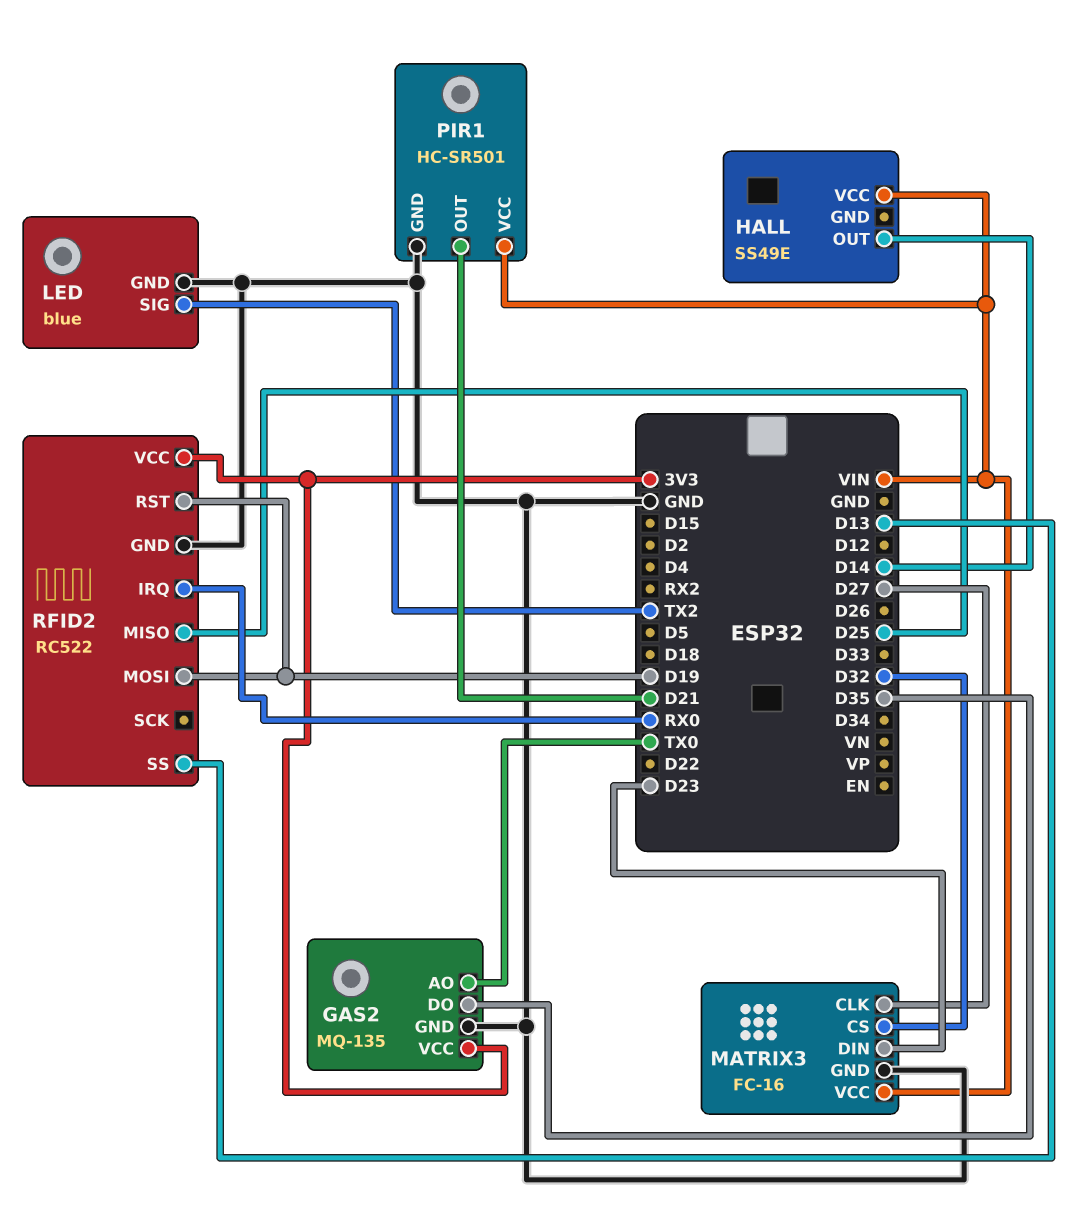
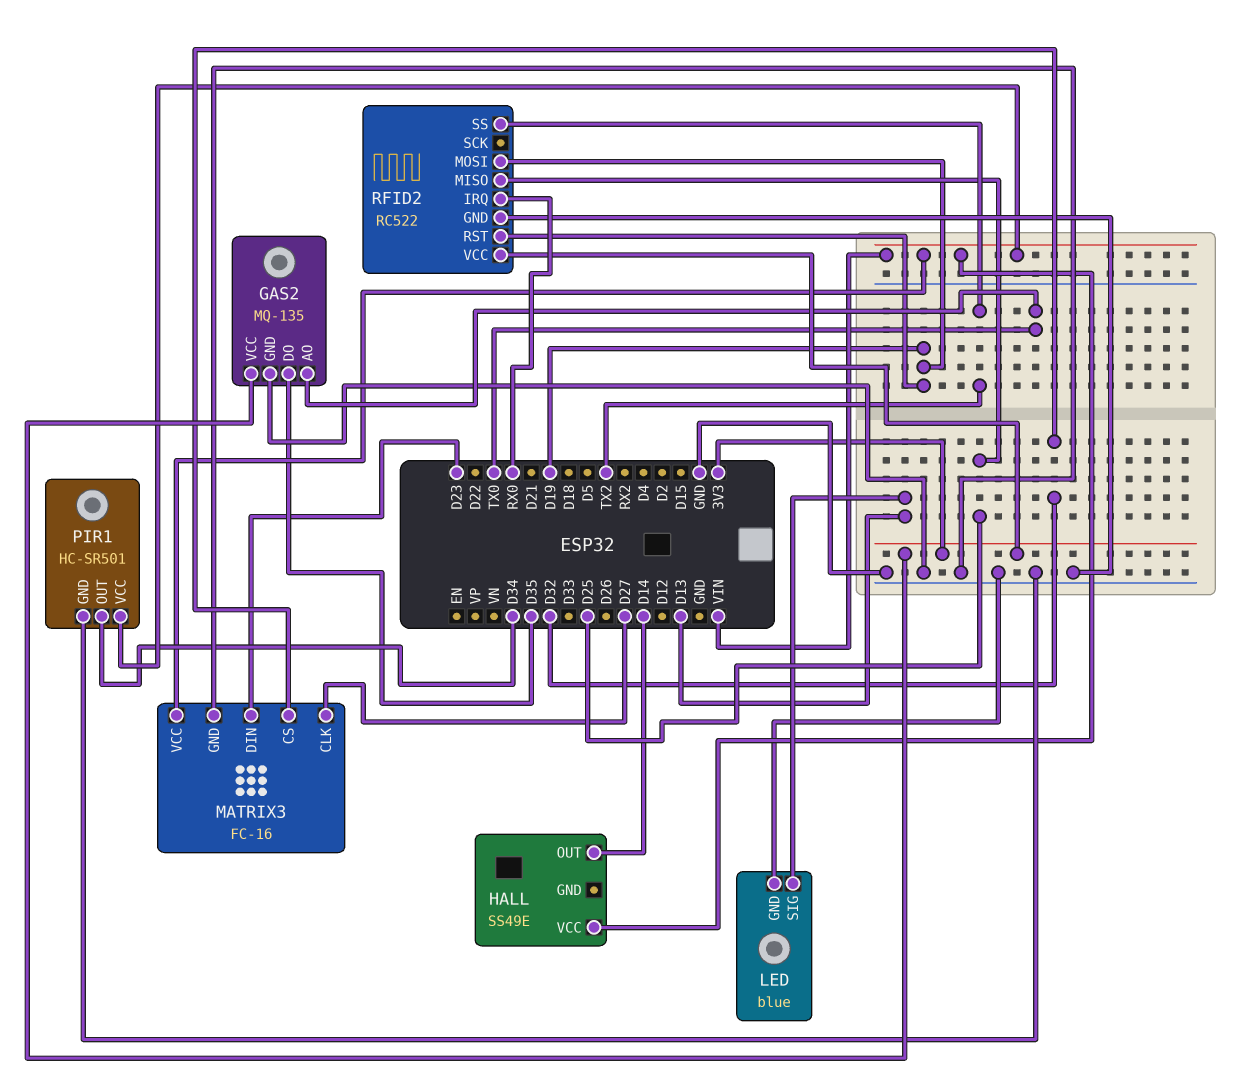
LED pin SIG: TX2 -> D13
PIR1 pin OUT: D21 -> D34
RFID2 pin SS: D13 -> TX2

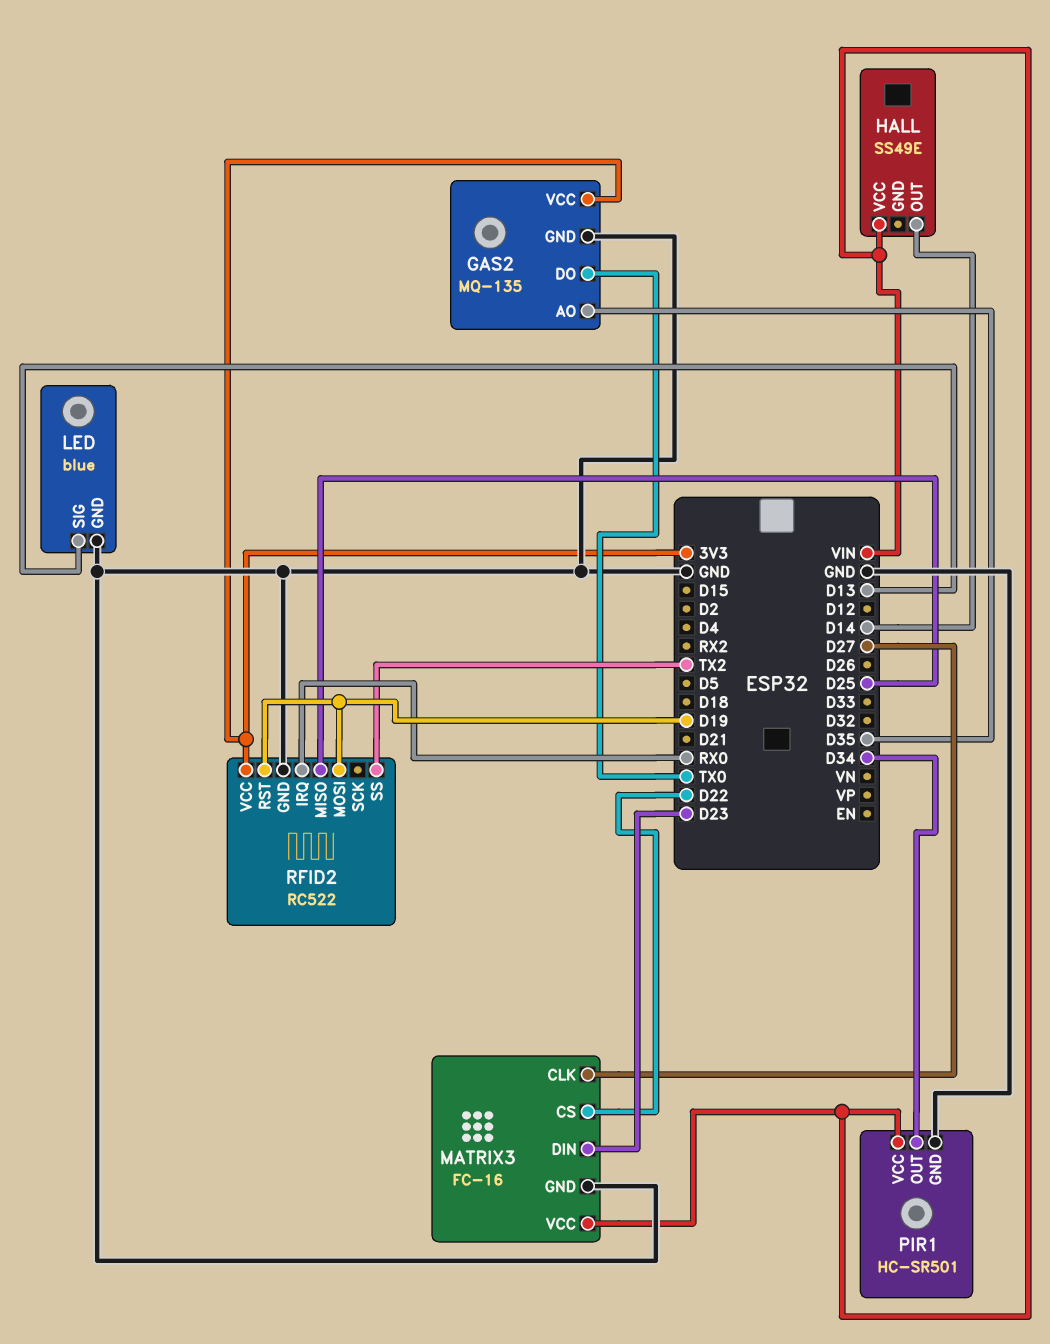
GAS2 pin AO: TX0 -> D35
GAS2 pin DO: D35 -> TX0
MATRIX3 pin CS: D32 -> D22

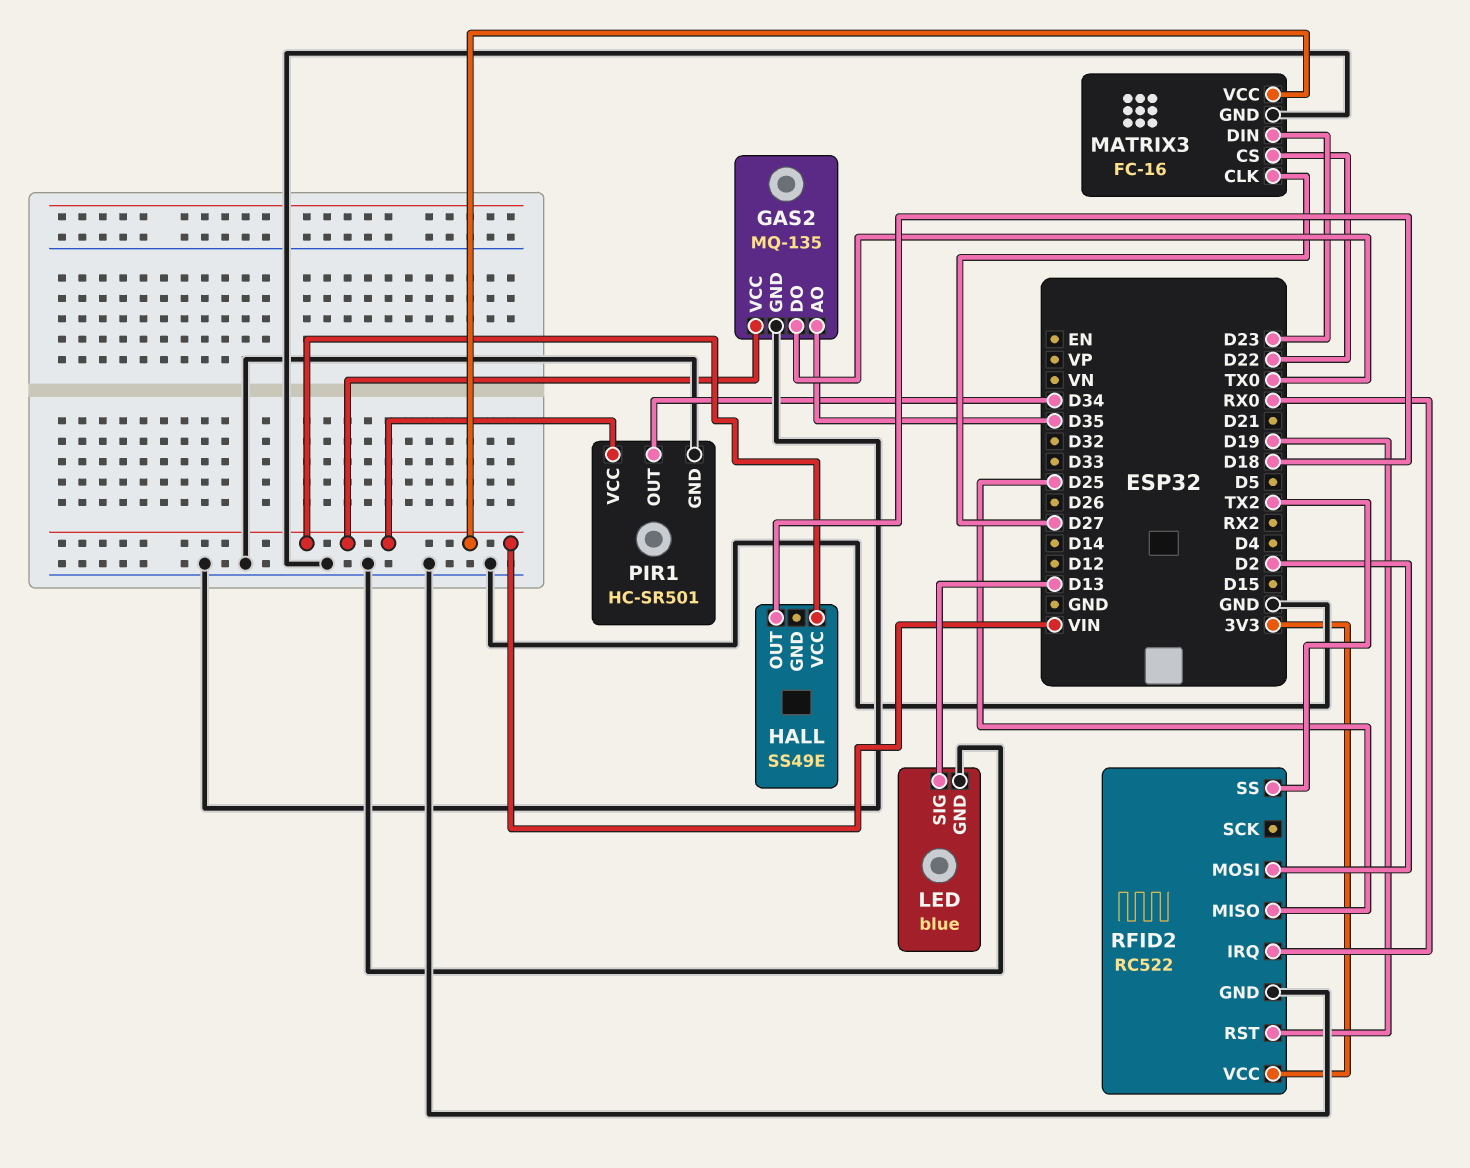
GAS2 pin VCC: 3V3 -> VIN
HALL pin OUT: D14 -> D18
RFID2 pin MOSI: D19 -> D2

